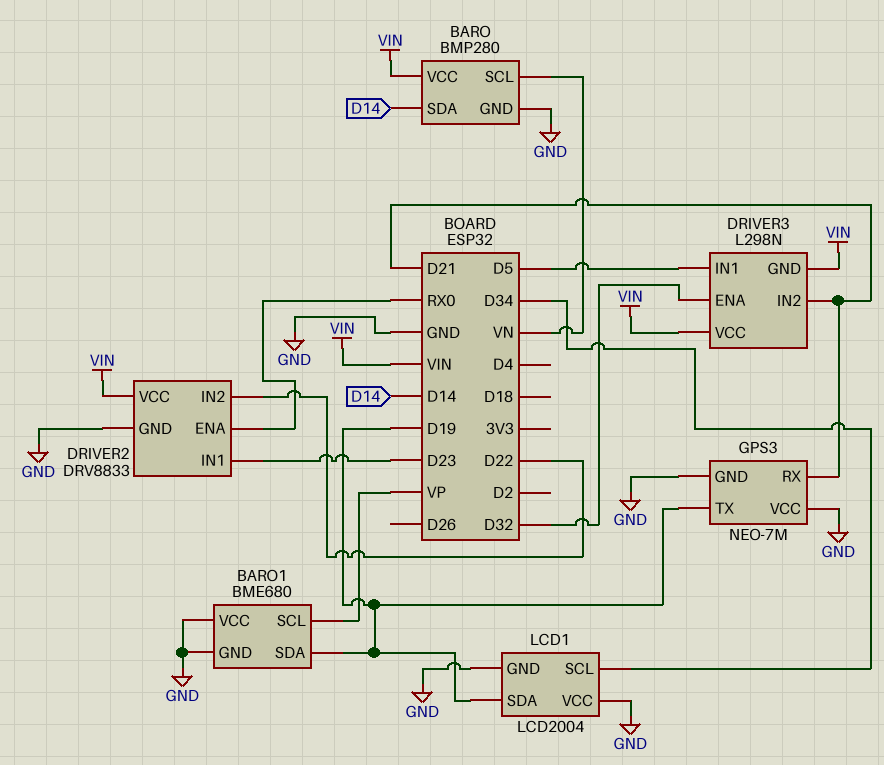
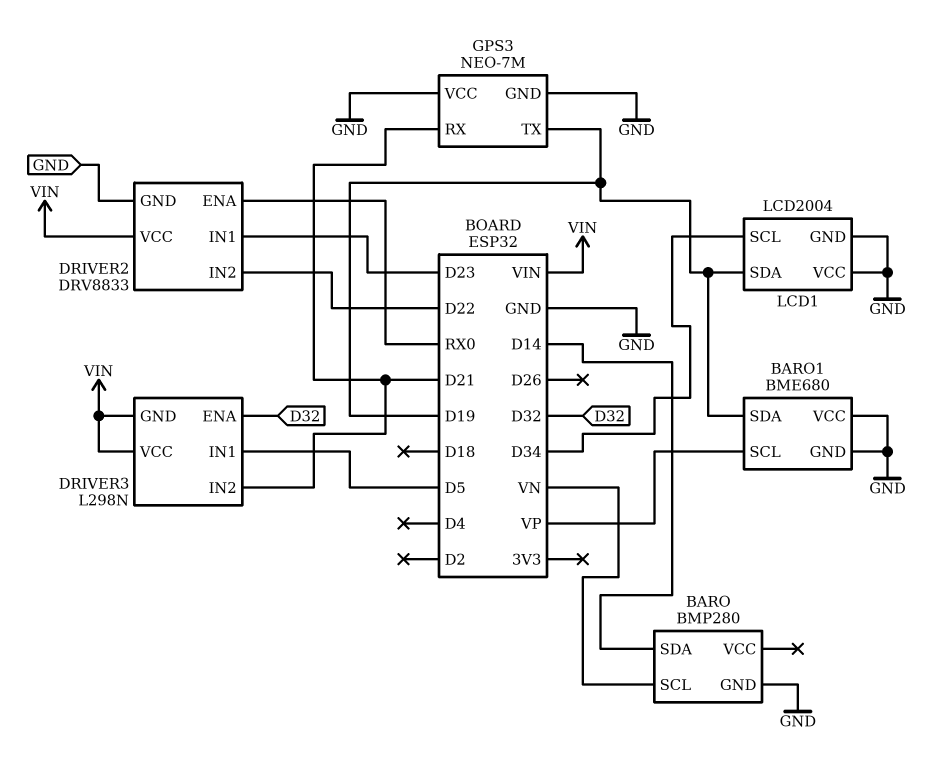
BARO pin VCC: VIN -> none

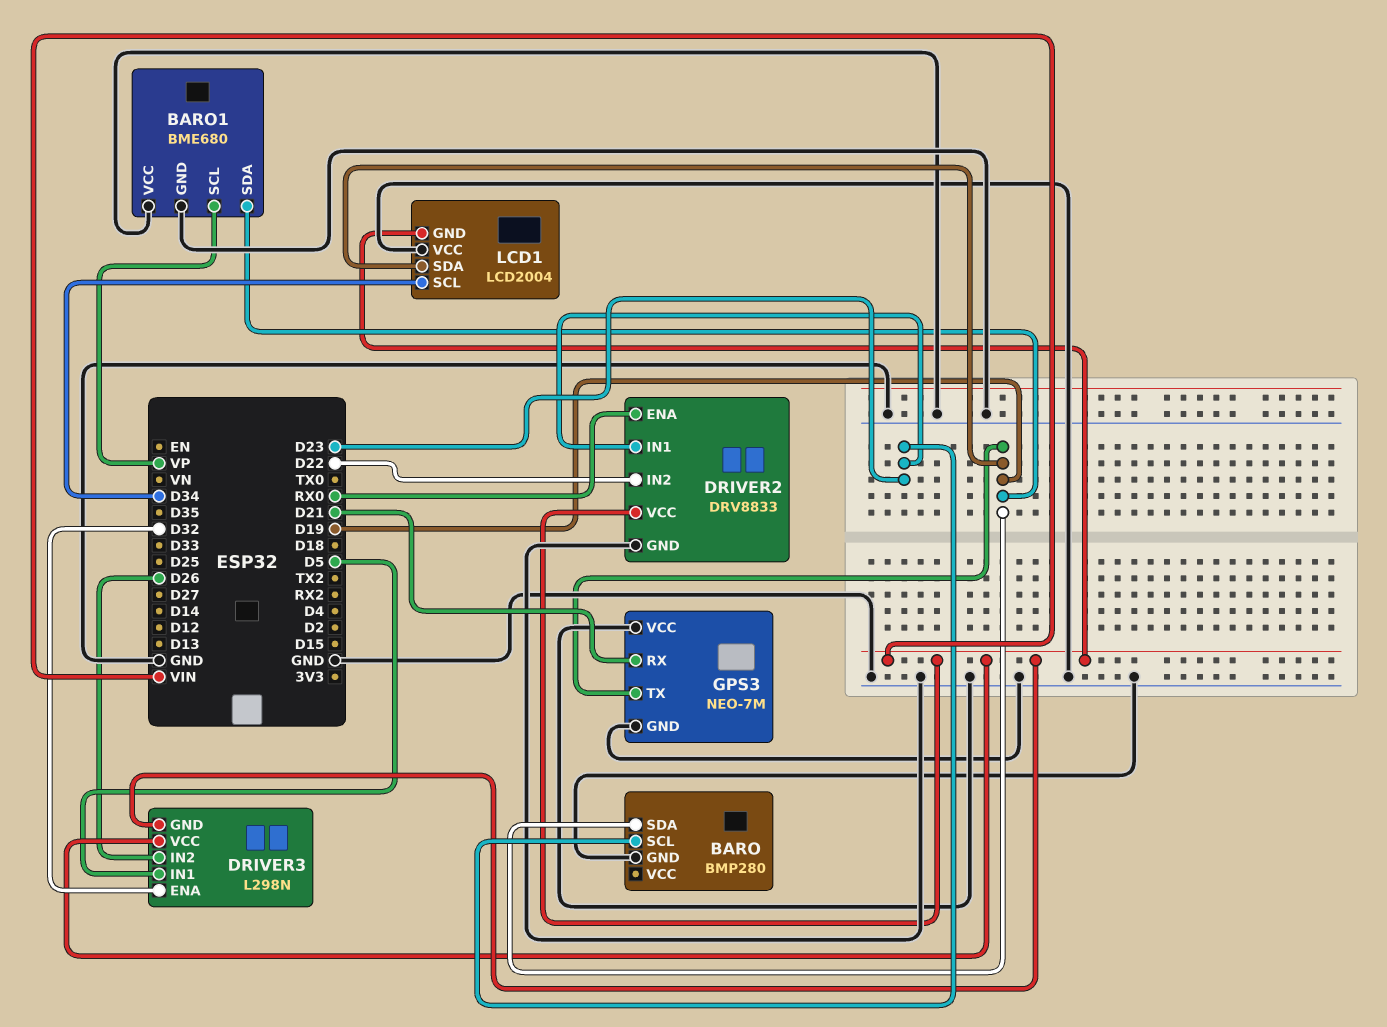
BARO pin SCL: VN -> D23
BARO pin SDA: D14 -> D19
DRIVER3 pin IN2: D21 -> D26
LCD1 pin GND: GND -> VIN

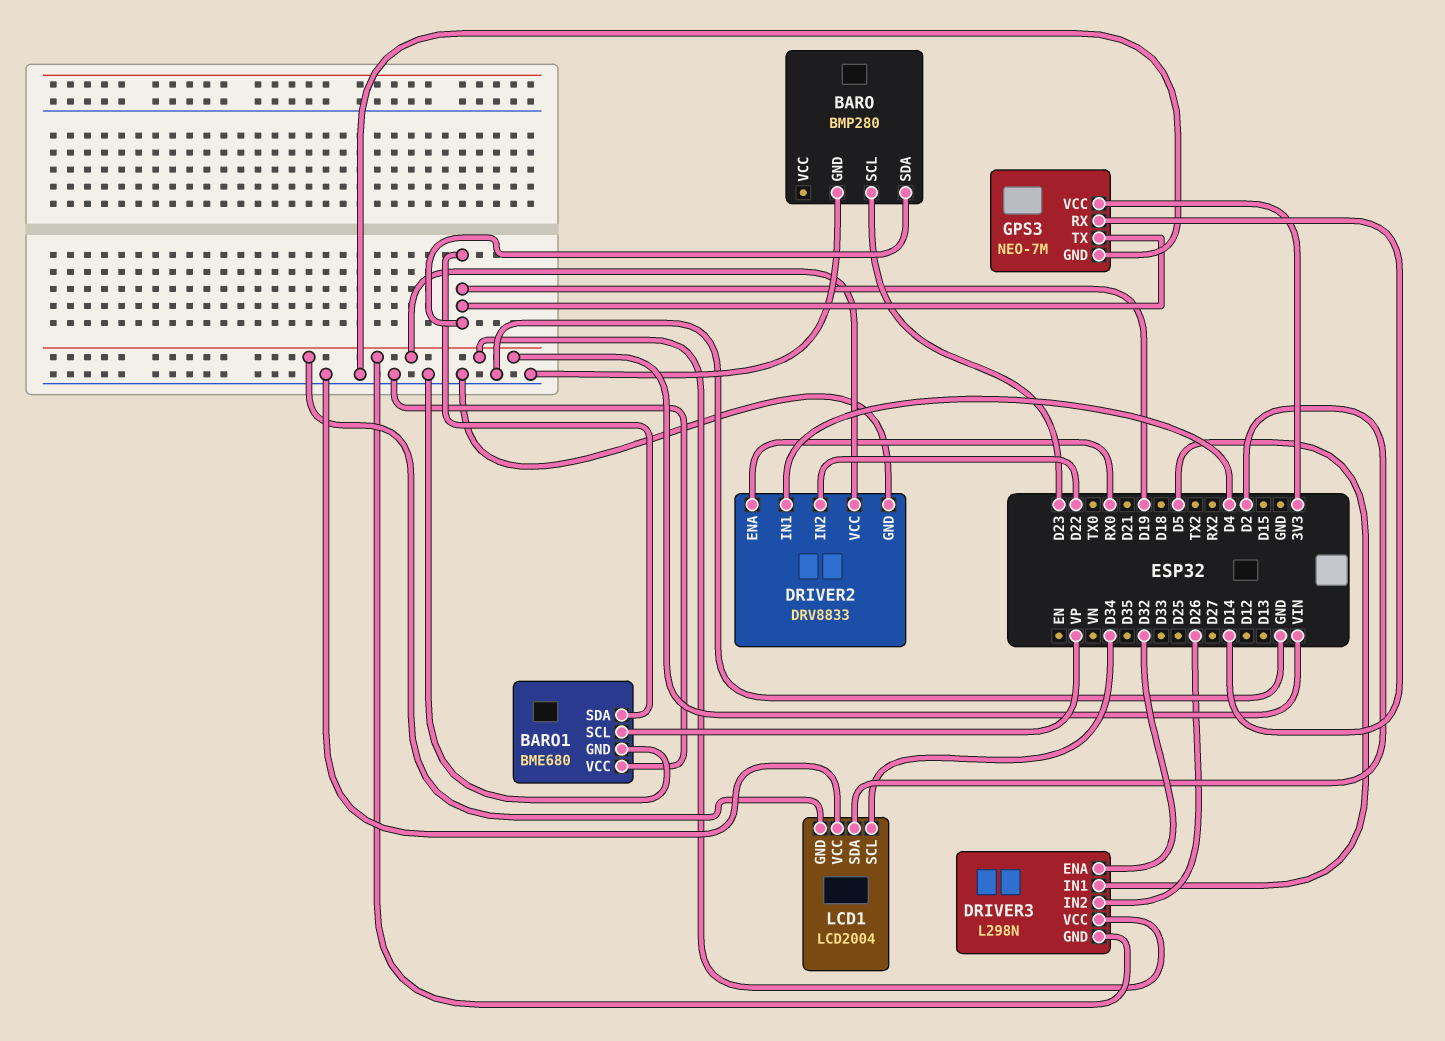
DRIVER2 pin IN1: D23 -> D4
GPS3 pin RX: D21 -> D14
GPS3 pin VCC: GND -> 3V3
LCD1 pin SDA: D19 -> D2

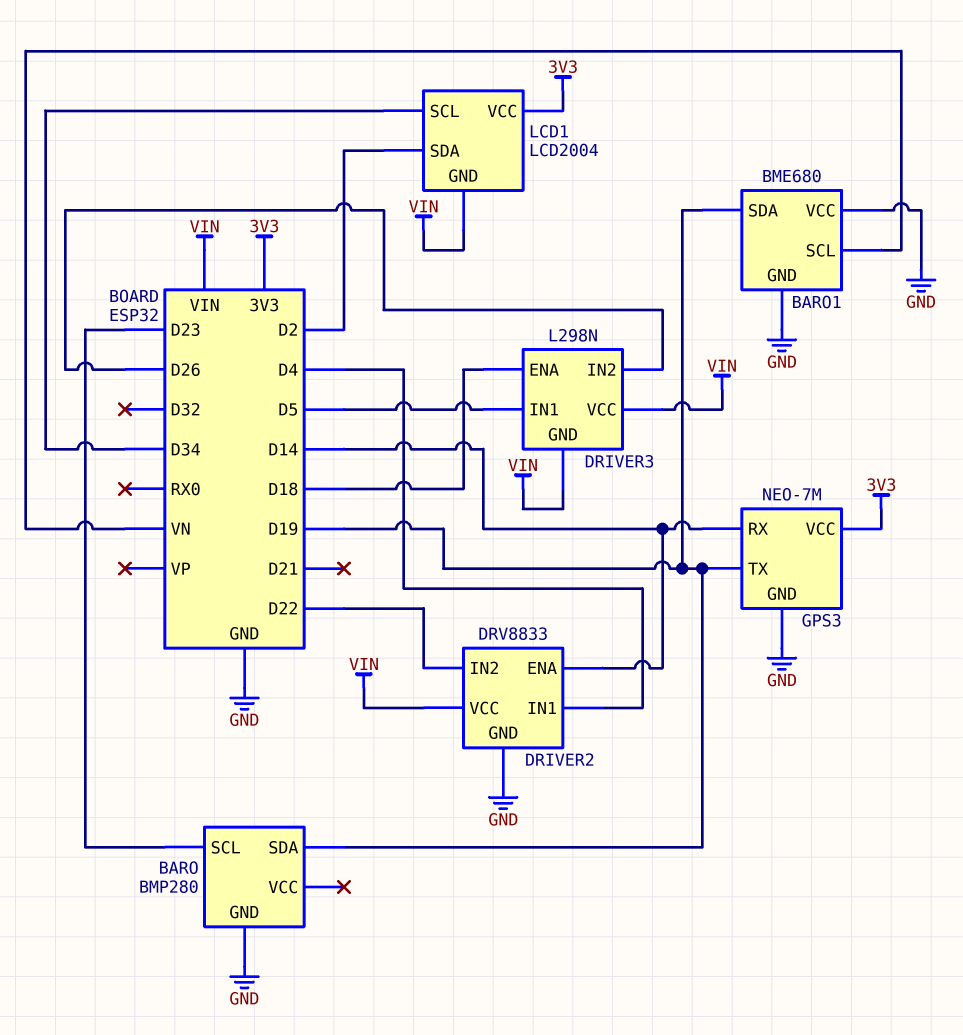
BARO1 pin SCL: VP -> VN
DRIVER2 pin ENA: RX0 -> D14
DRIVER3 pin ENA: D32 -> D18
LCD1 pin VCC: GND -> 3V3

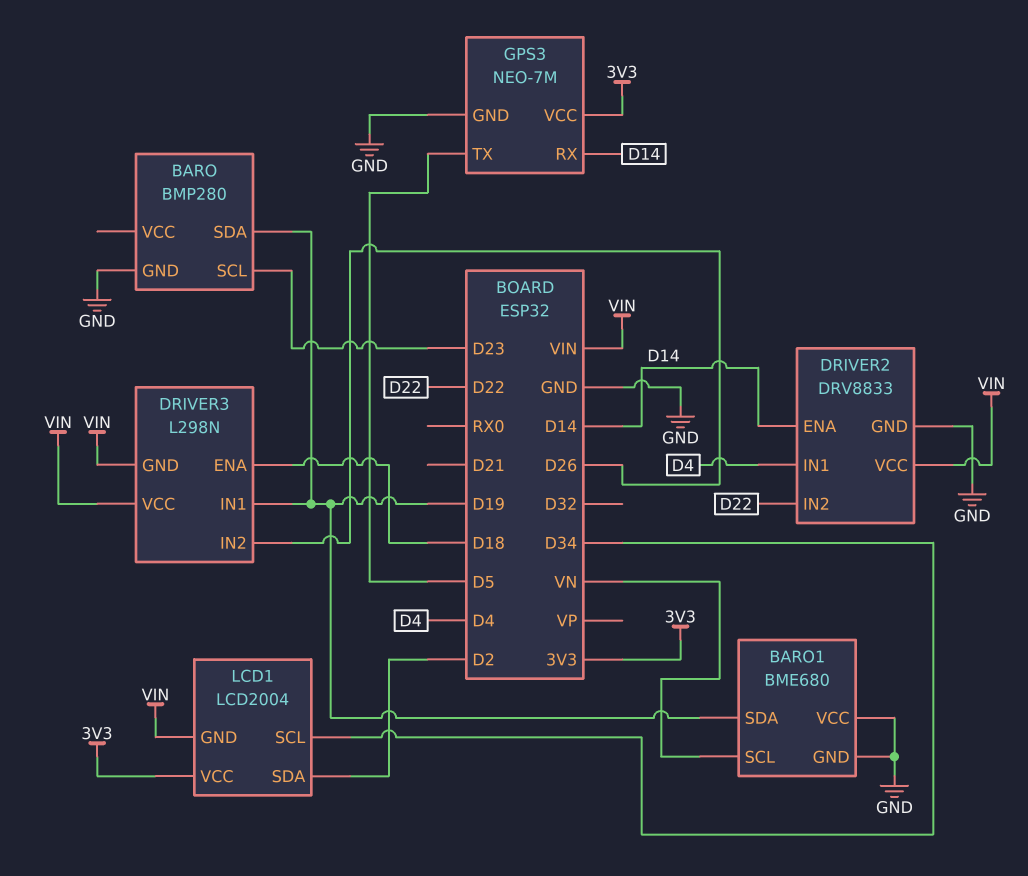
DRIVER3 pin IN1: D5 -> D19
GPS3 pin TX: D19 -> D5

